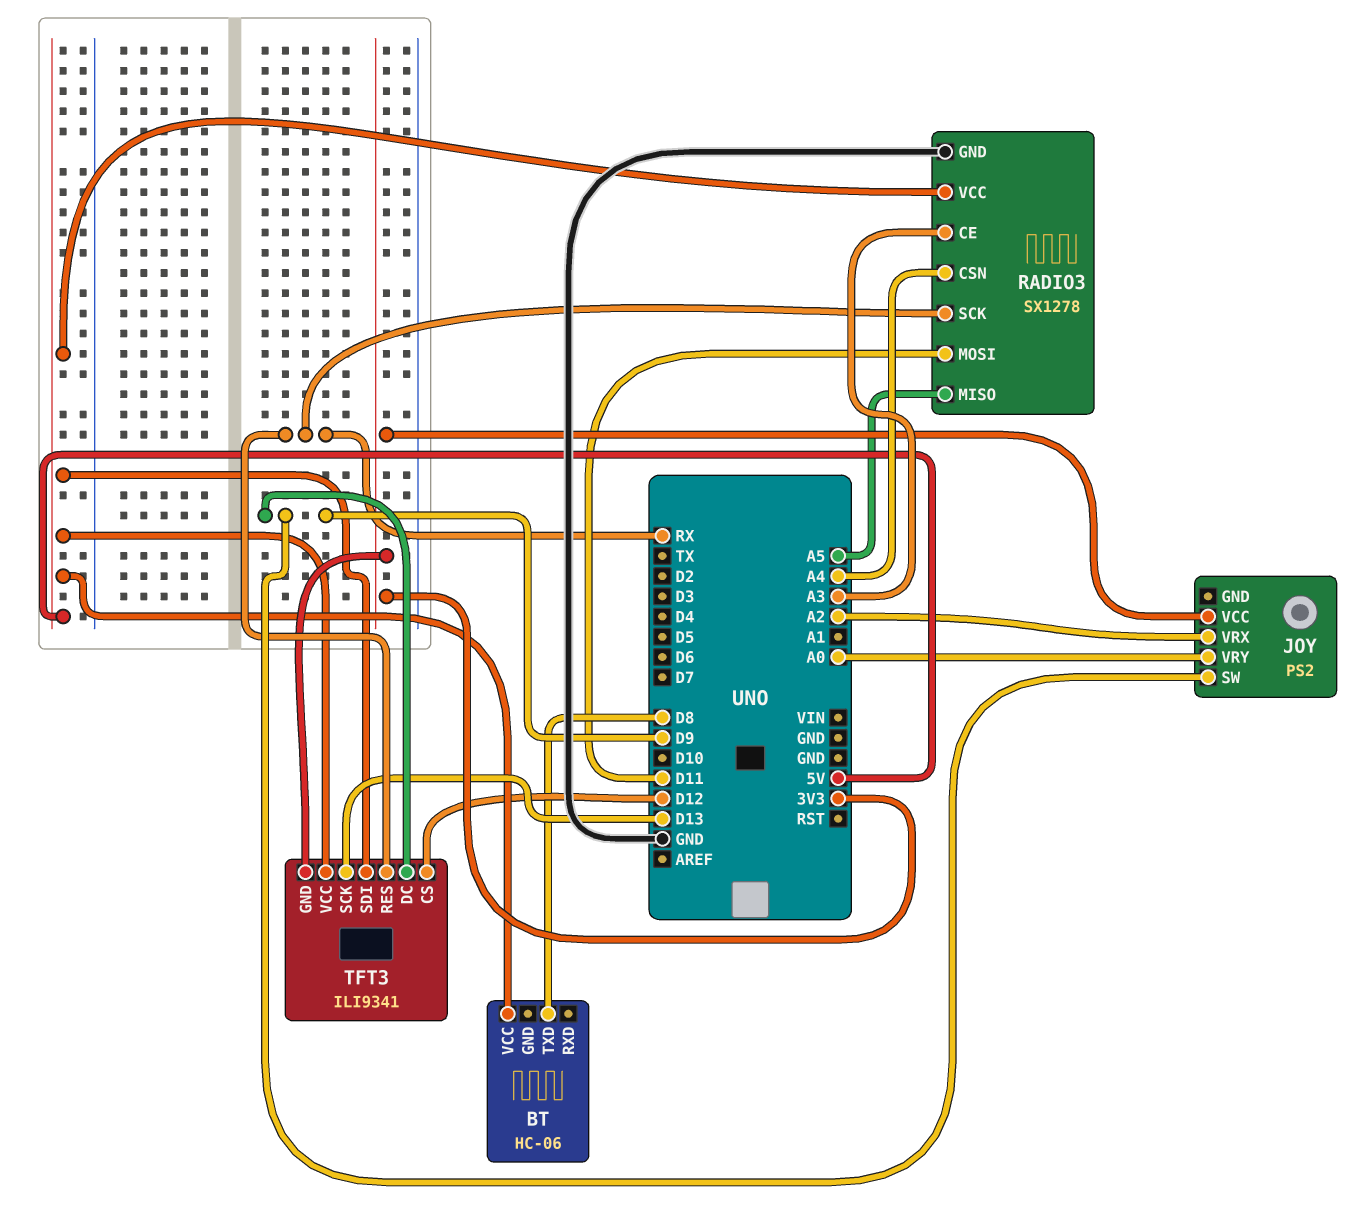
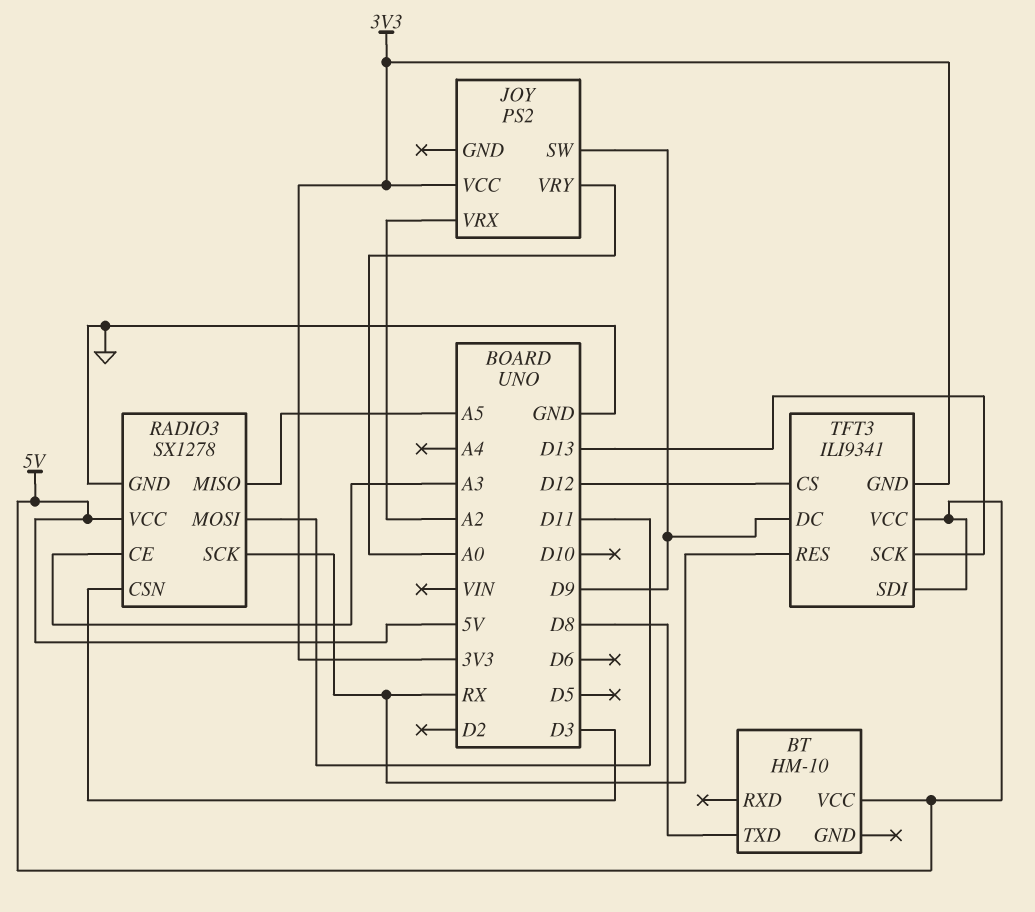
BT: HC-06 -> HM-10
RADIO3 pin CSN: A4 -> D3

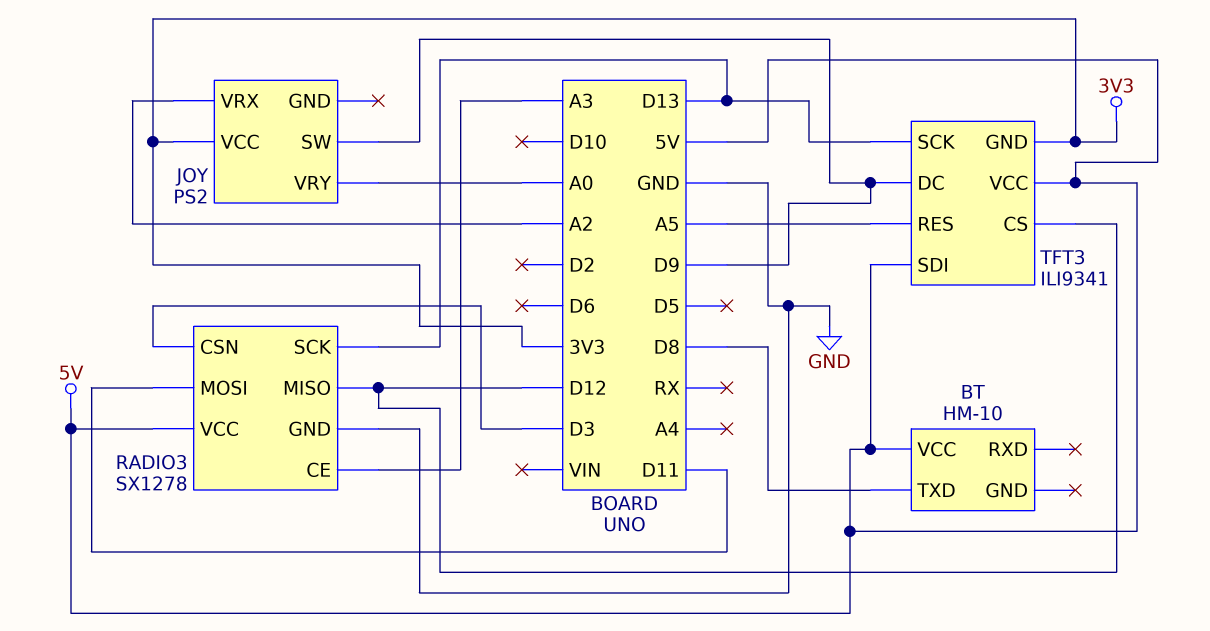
RADIO3 pin MISO: A5 -> D12
RADIO3 pin SCK: RX -> D13
TFT3 pin RES: RX -> A5

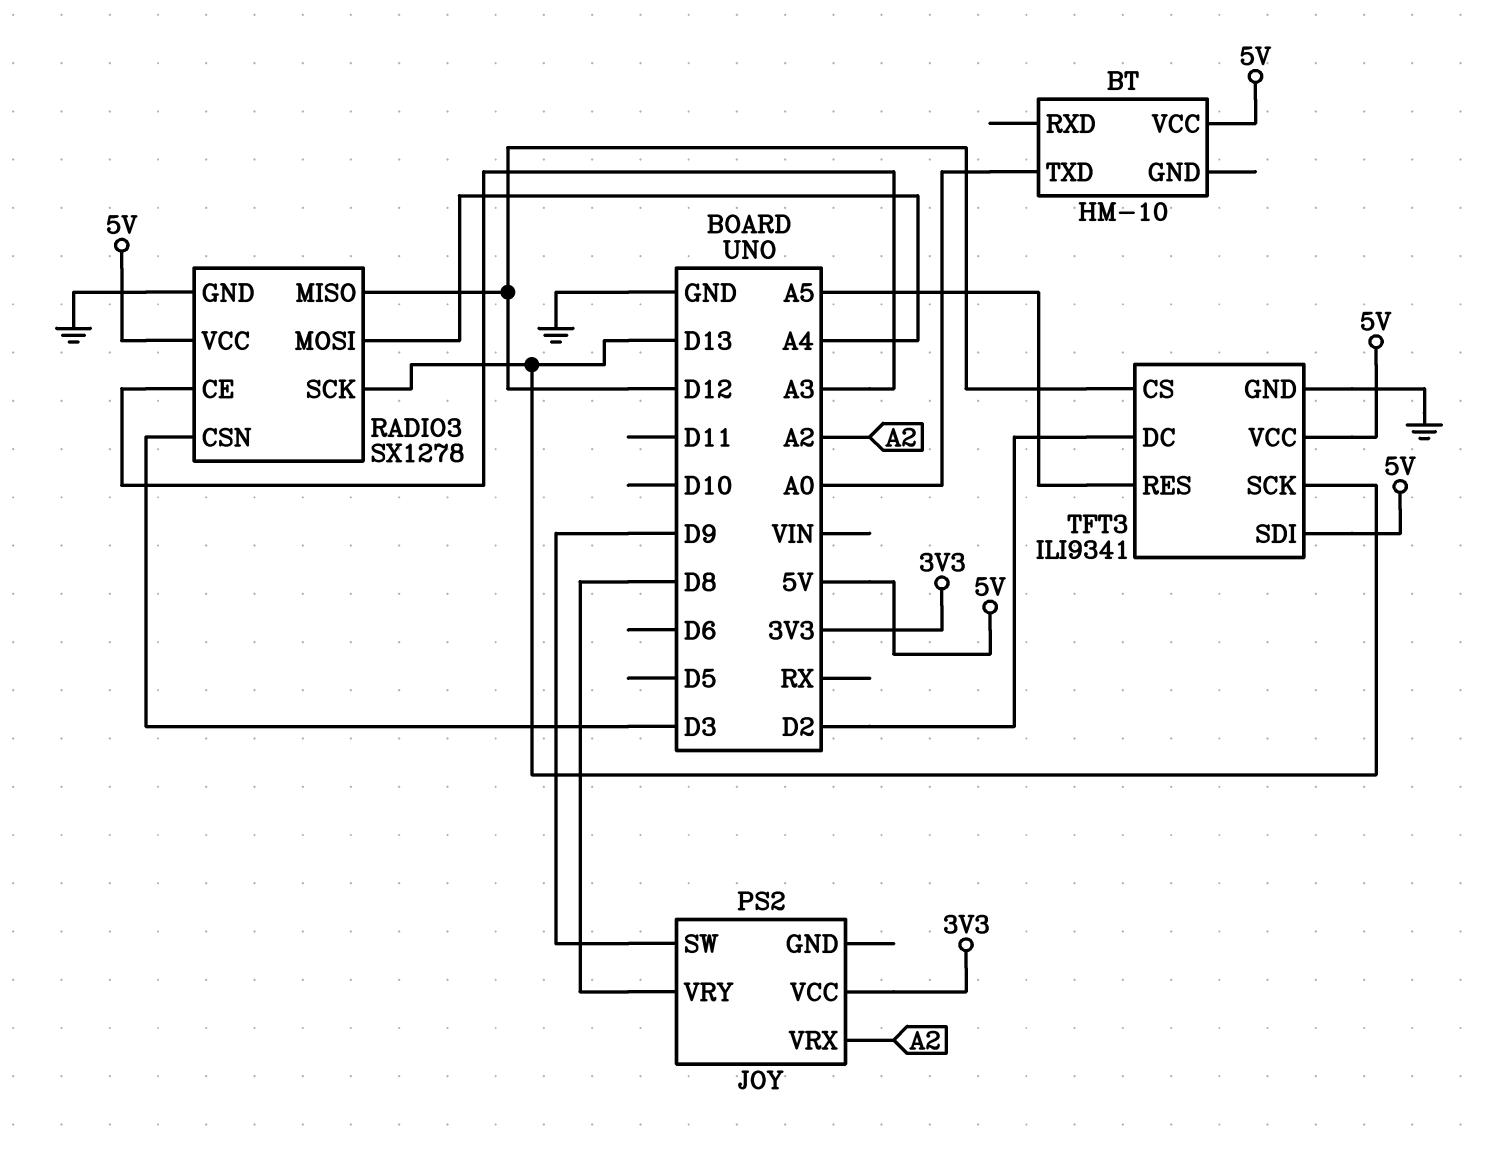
BT pin TXD: D8 -> A0
JOY pin VRY: A0 -> D8
RADIO3 pin MOSI: D11 -> A4
TFT3 pin DC: D9 -> D2
TFT3 pin GND: 3V3 -> GND

